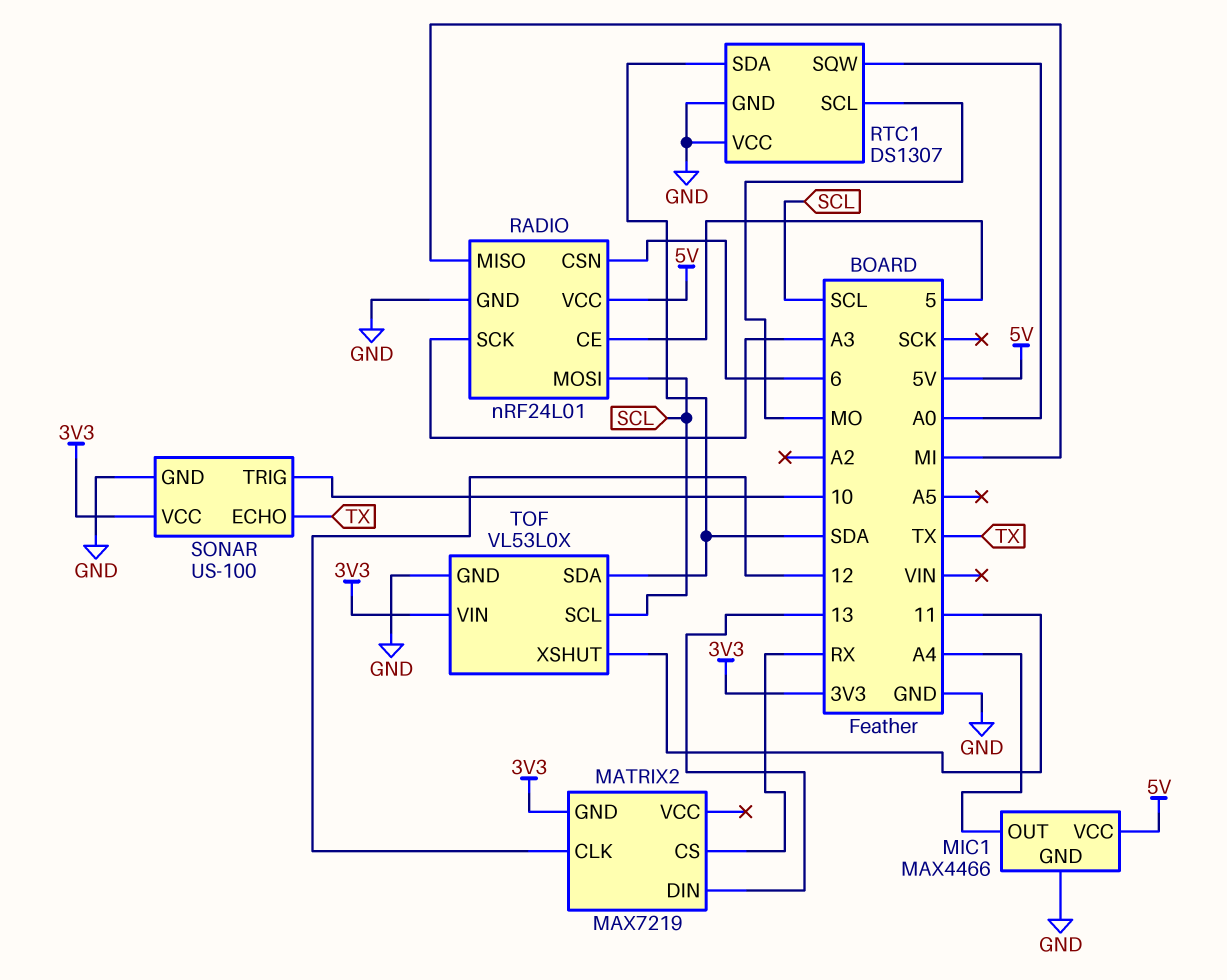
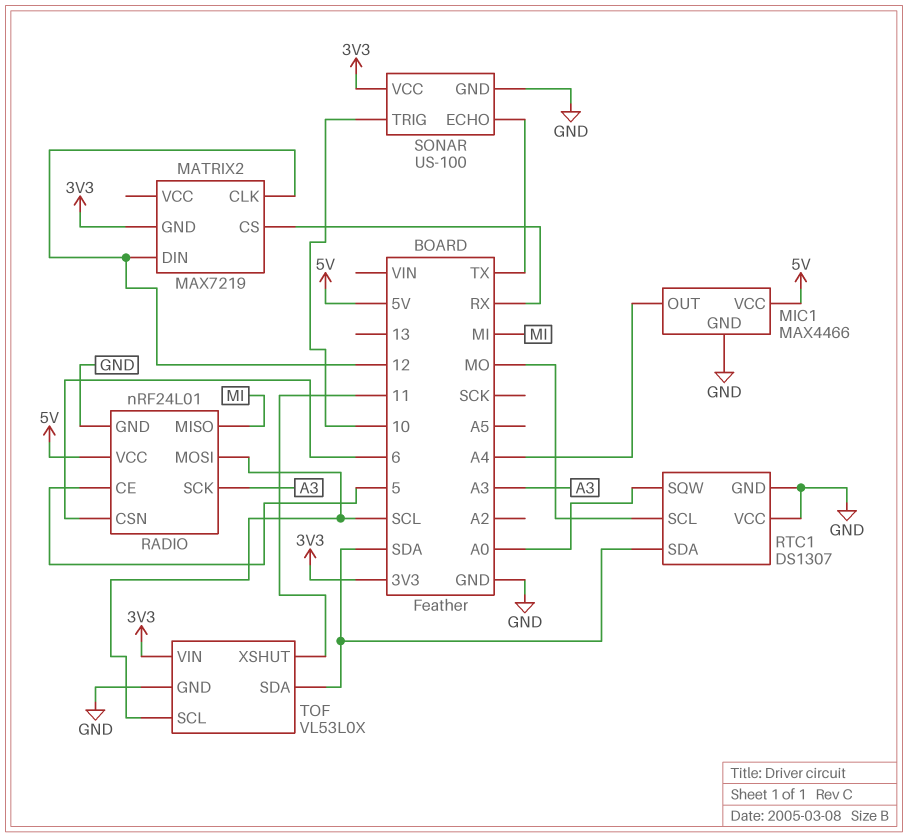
MATRIX2 pin DIN: 13 -> 12

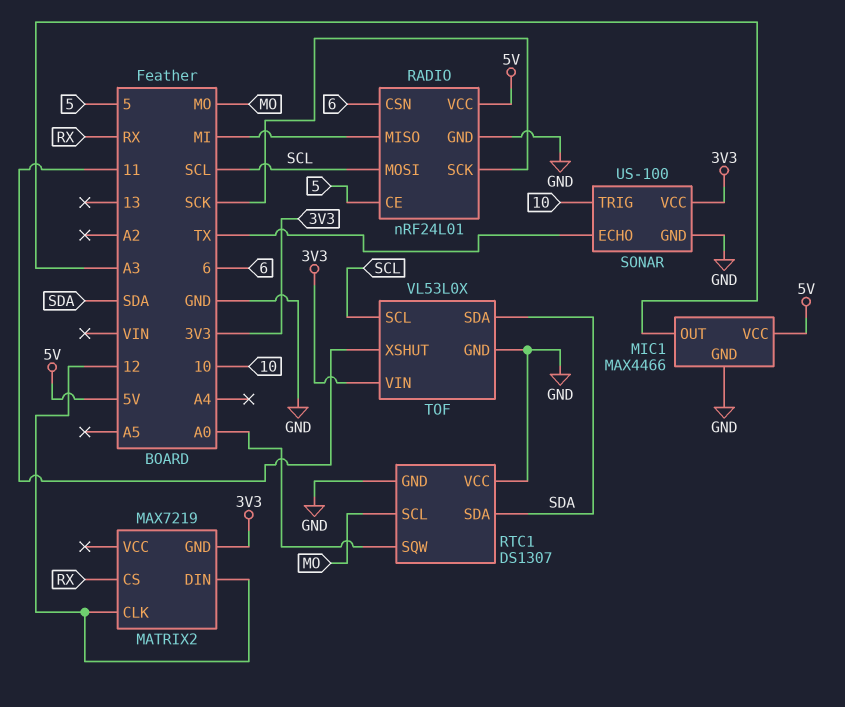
MIC1 pin OUT: A4 -> A3
RADIO pin SCK: A3 -> SCK

